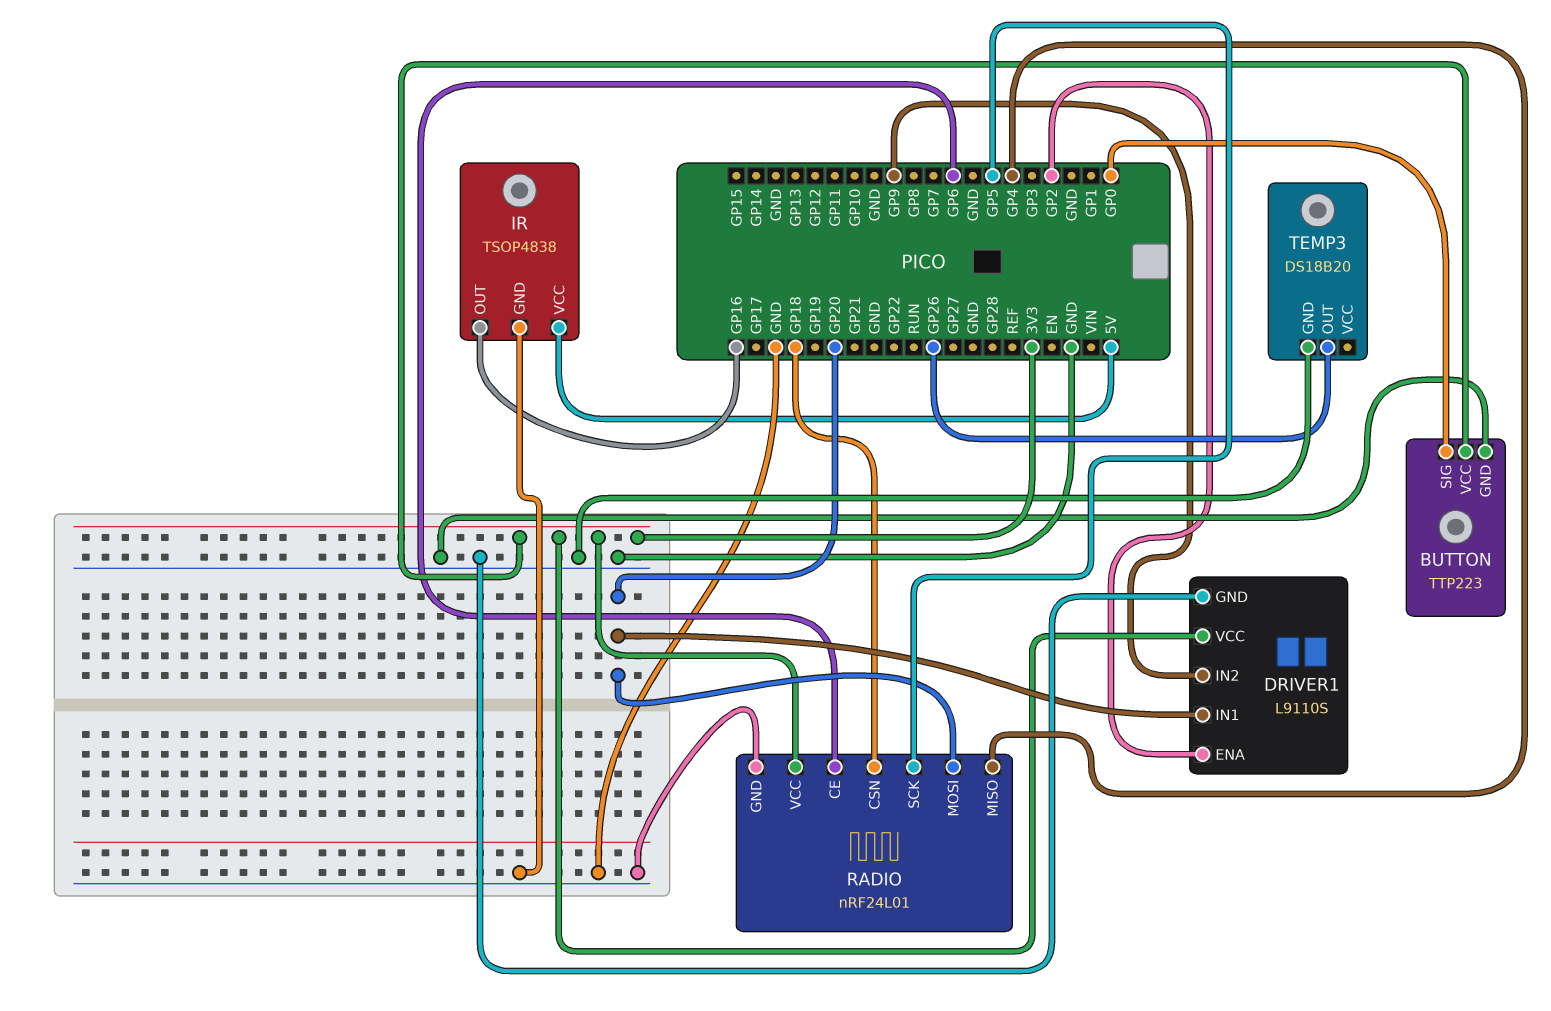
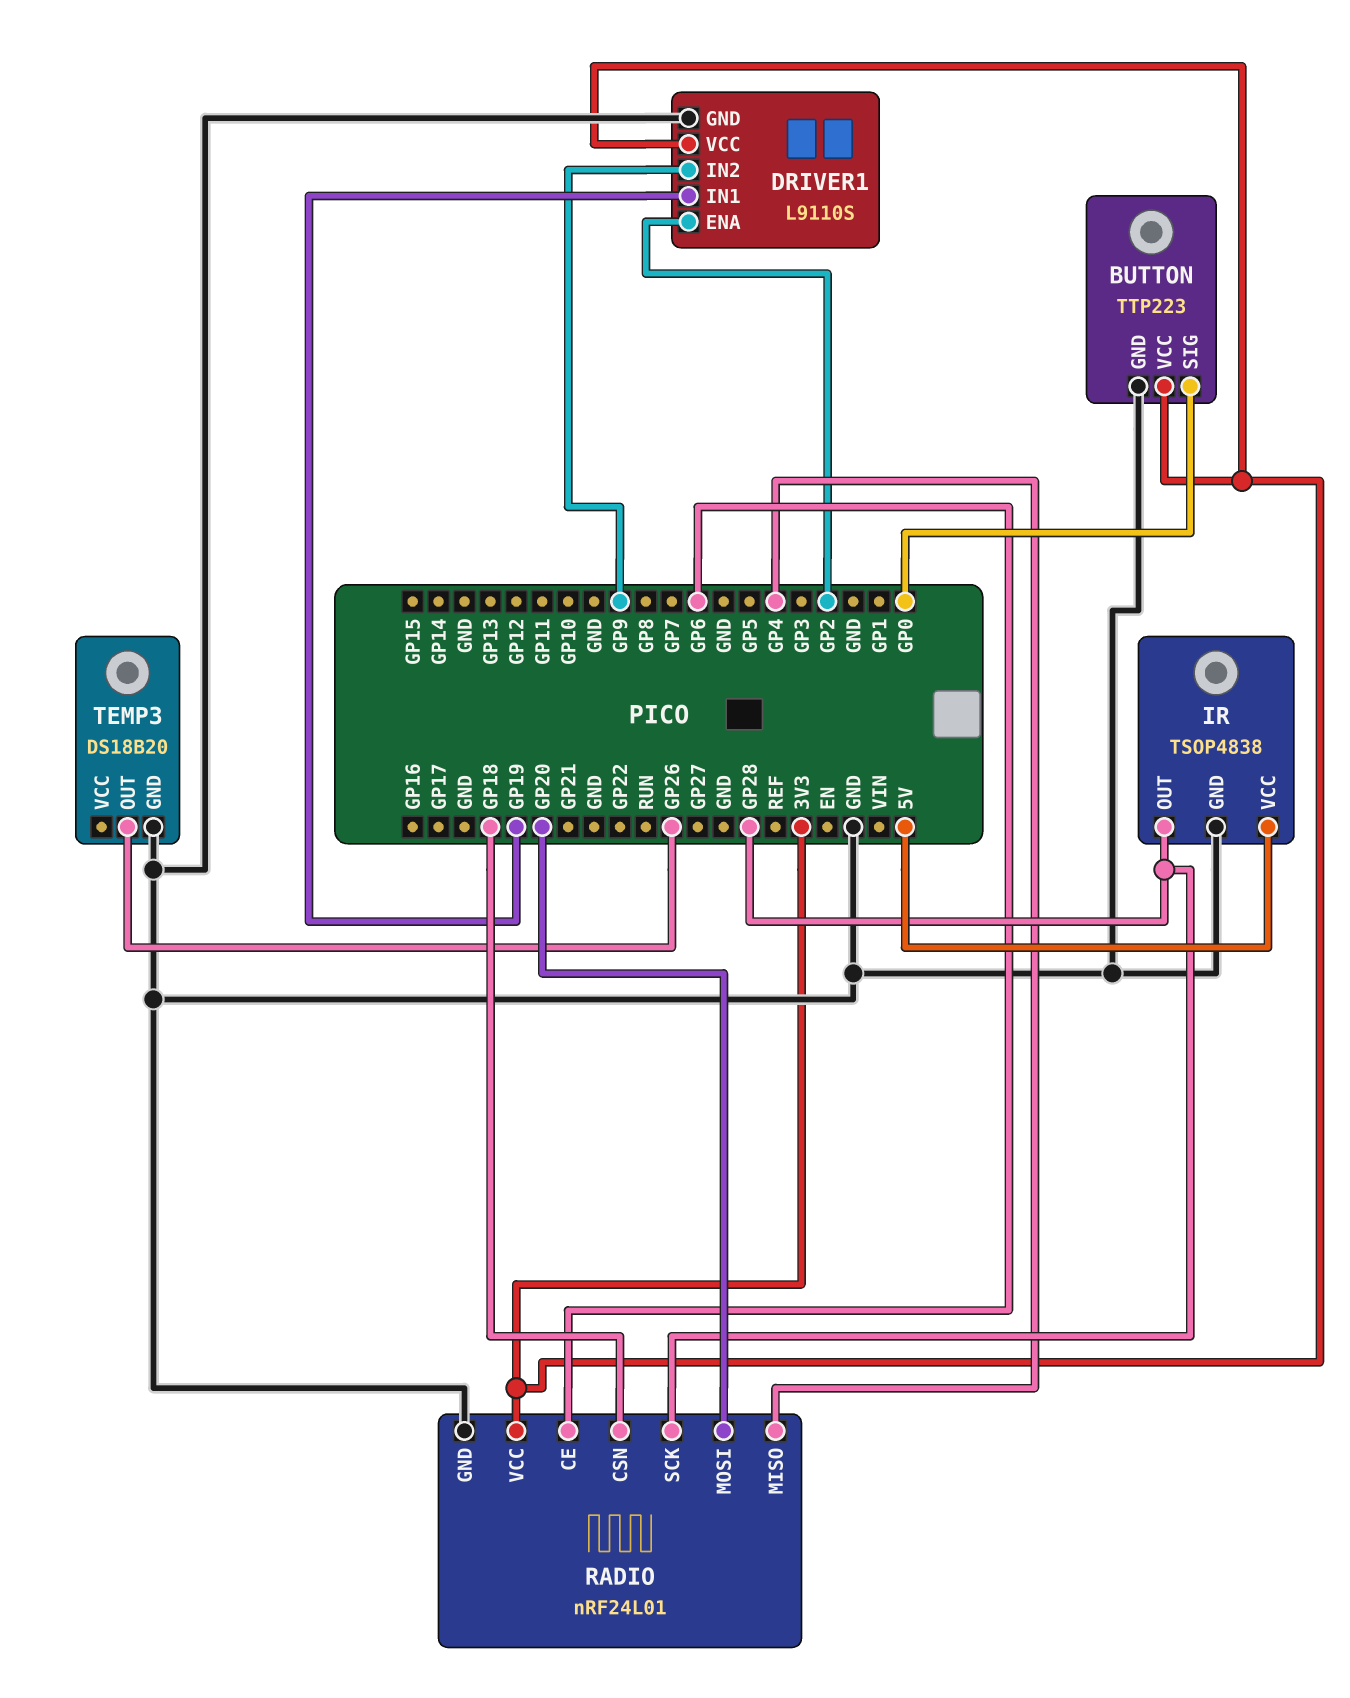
DRIVER1 pin IN1: GP20 -> GP19
IR pin OUT: GP16 -> GP28
RADIO pin SCK: GP5 -> GP28

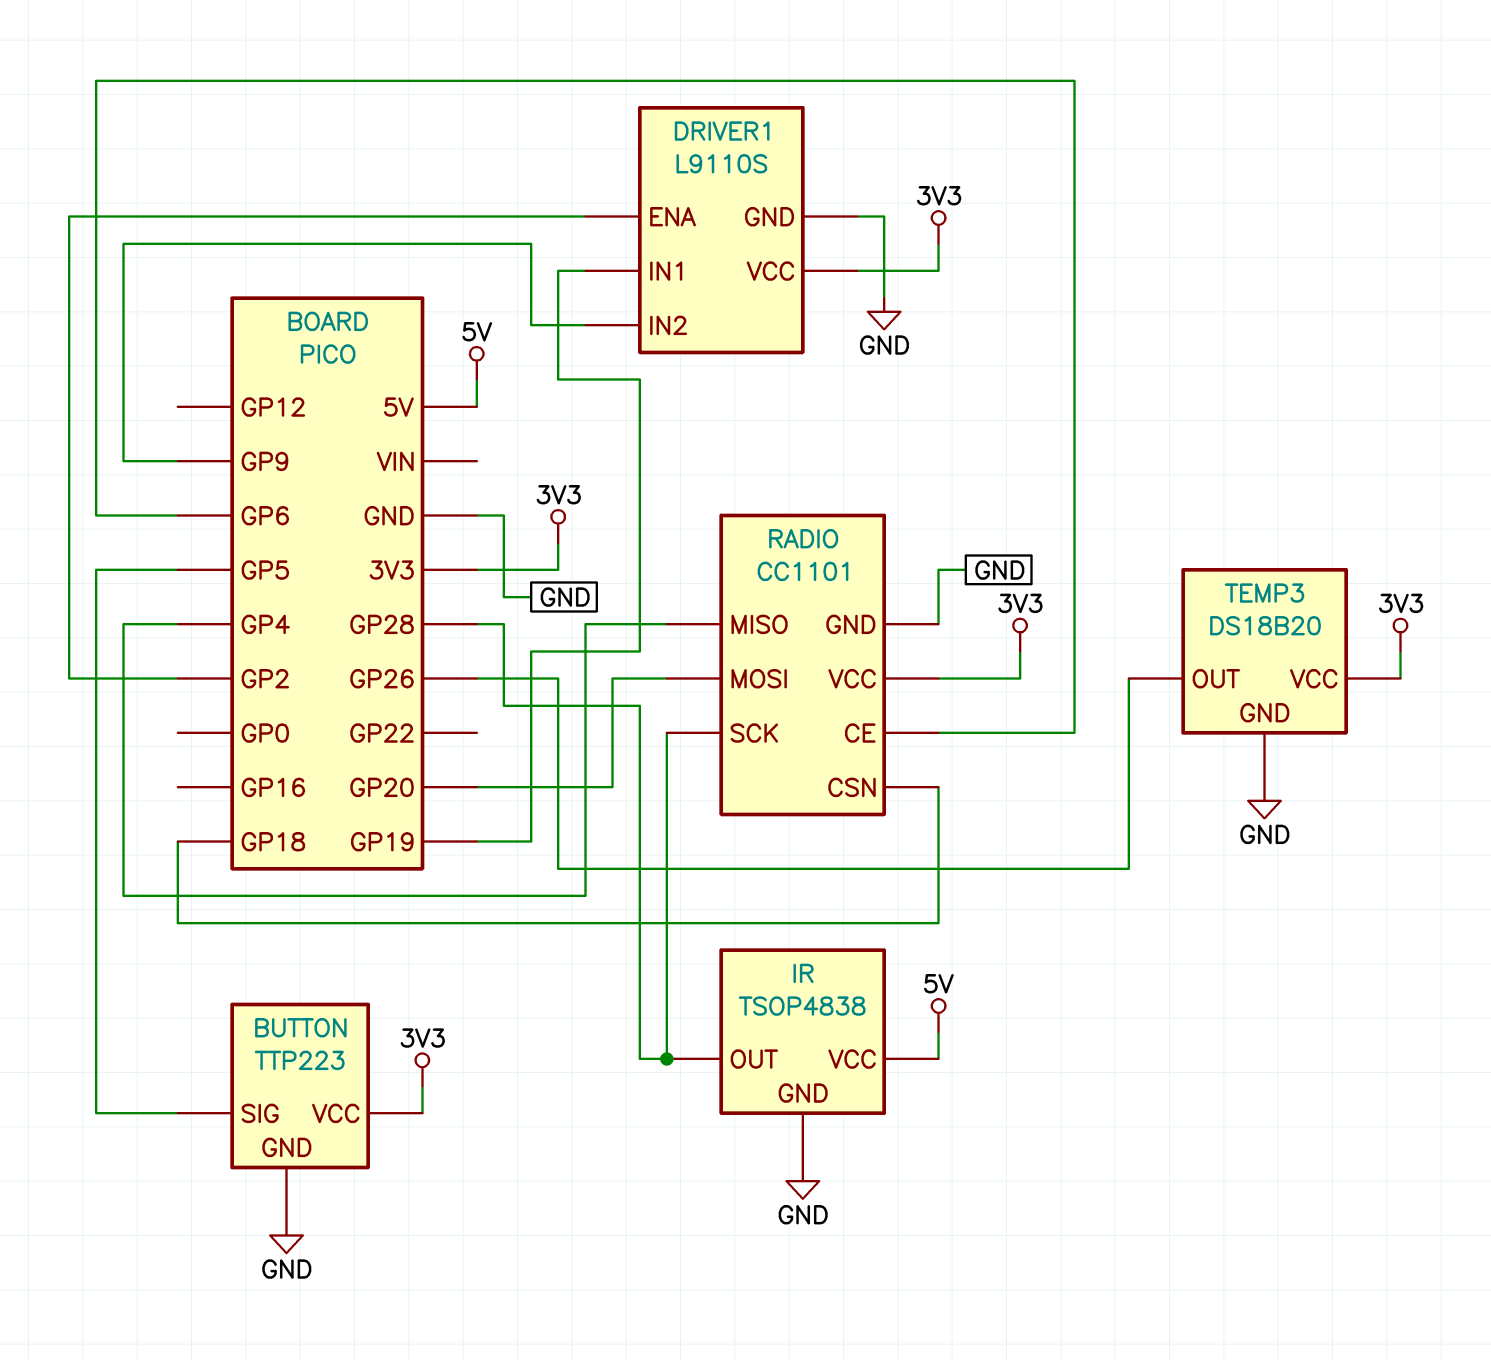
BUTTON pin SIG: GP0 -> GP5
RADIO: nRF24L01 -> CC1101
TEMP3 pin VCC: none -> 3V3

